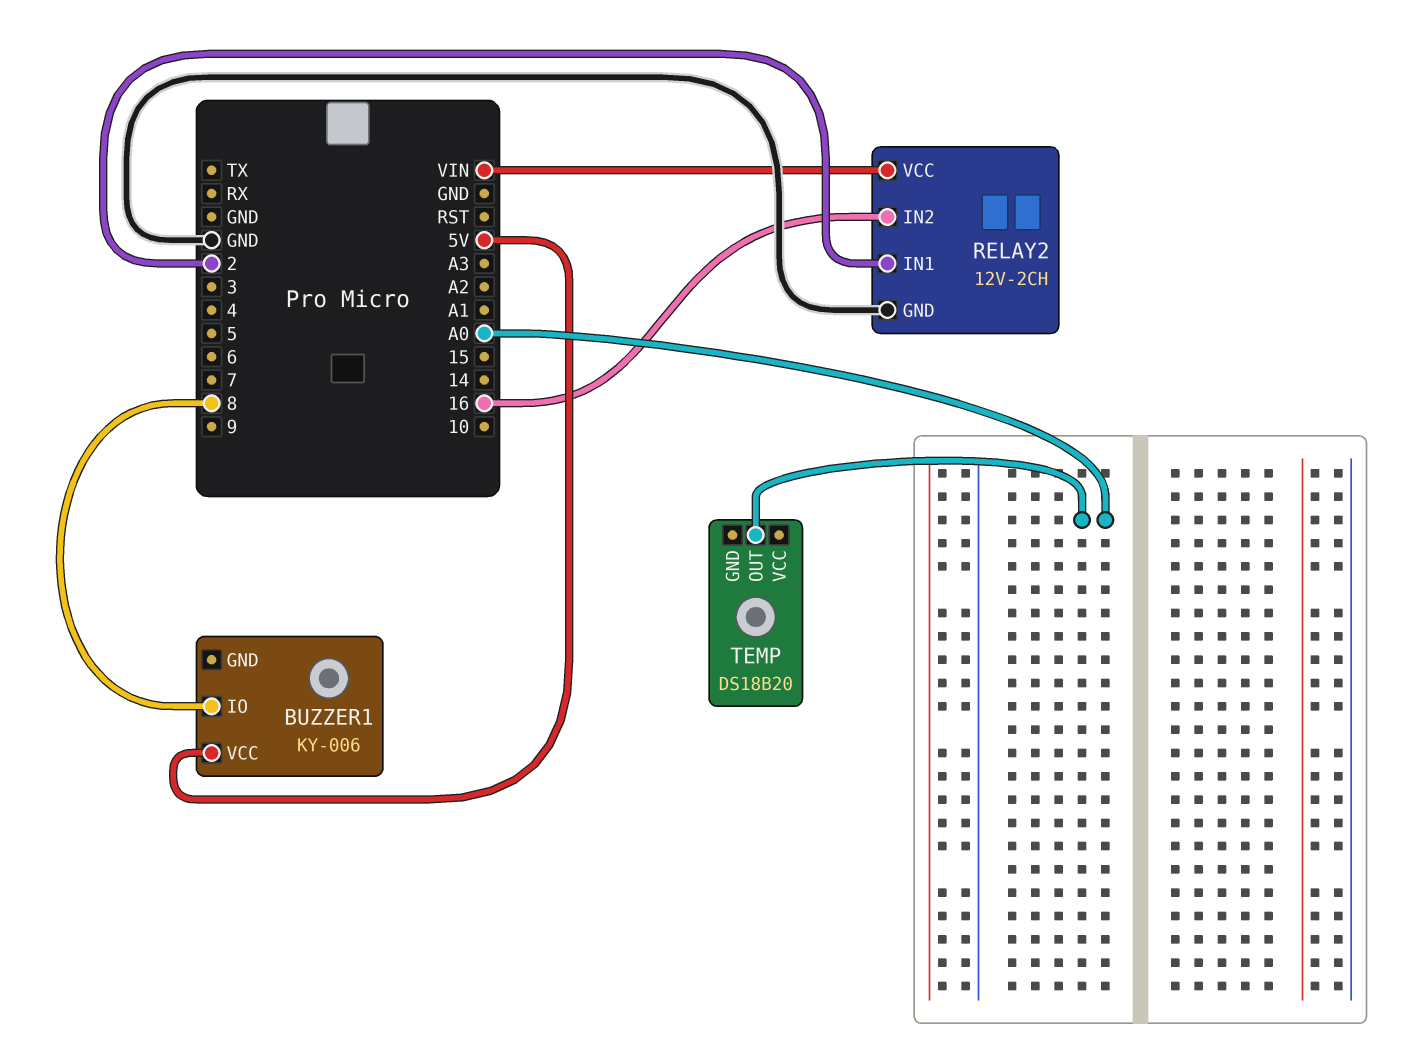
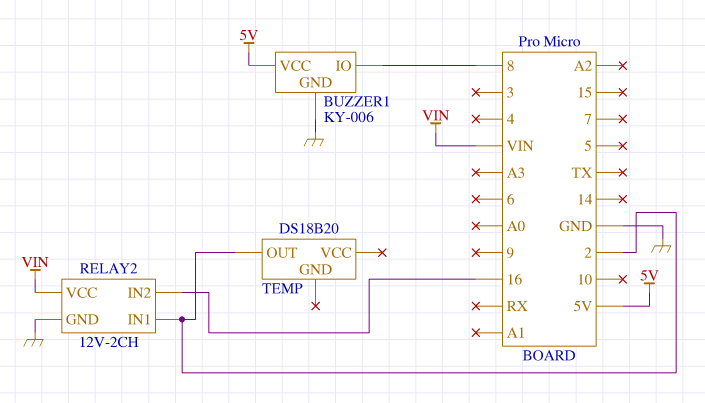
BUZZER1 pin GND: none -> GND
TEMP pin OUT: A0 -> 2

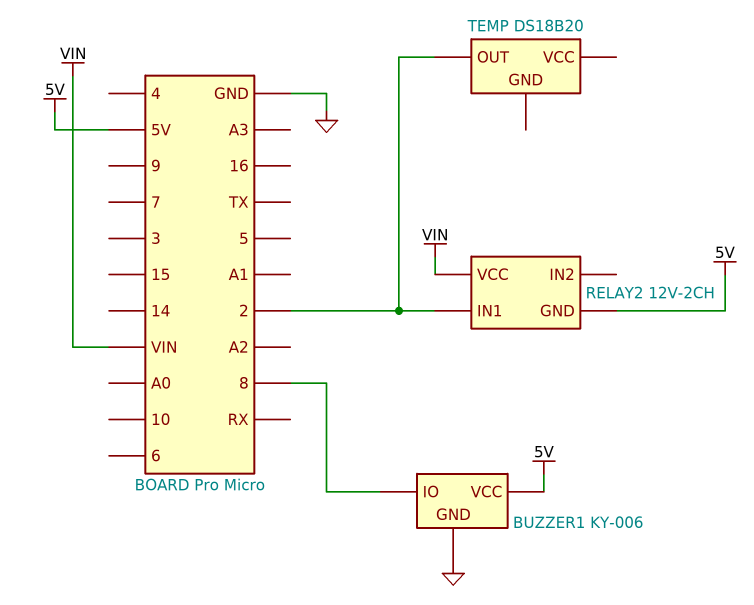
RELAY2 pin GND: GND -> 5V
RELAY2 pin IN2: 16 -> none

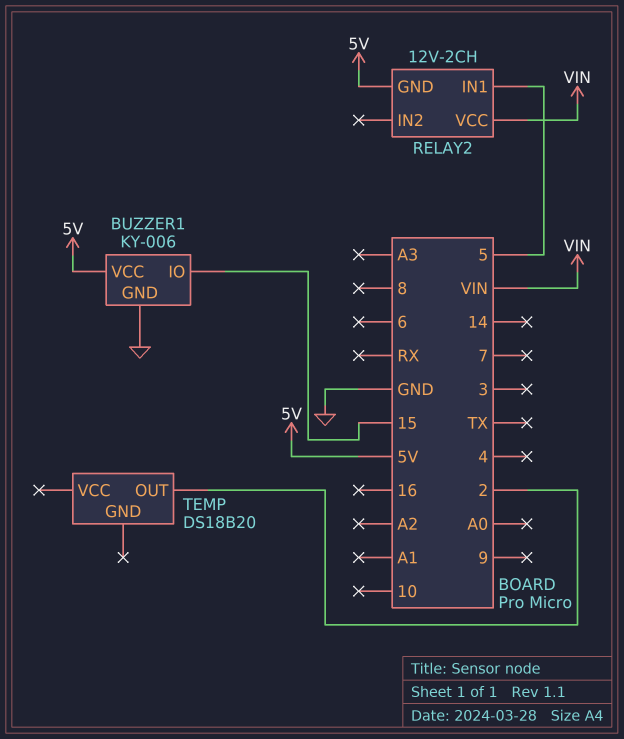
BUZZER1 pin IO: 8 -> 15
RELAY2 pin IN1: 2 -> 5

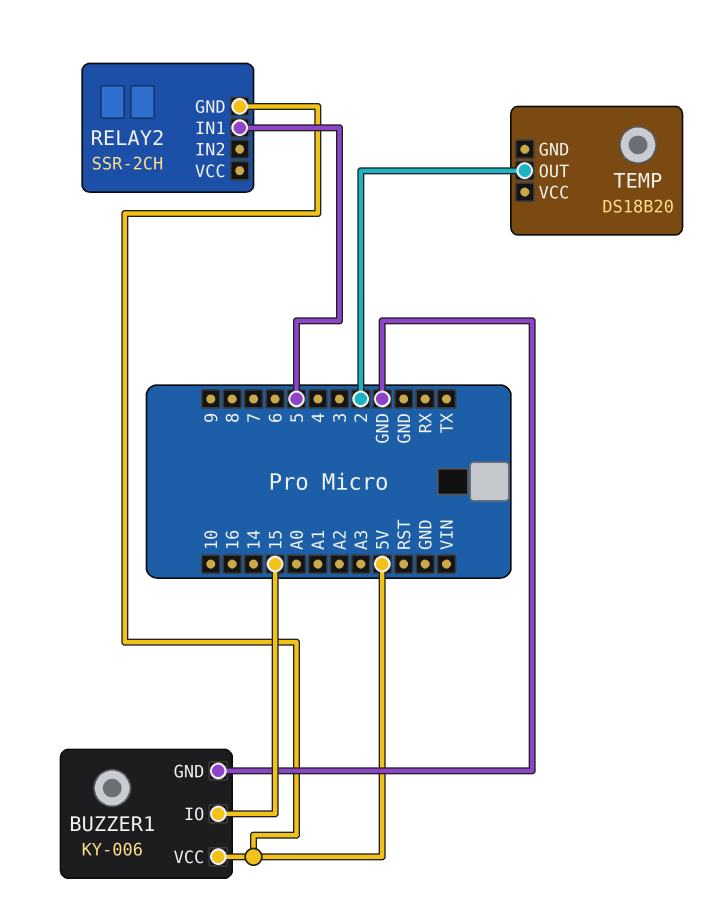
RELAY2: 12V-2CH -> SSR-2CH
RELAY2 pin VCC: VIN -> none

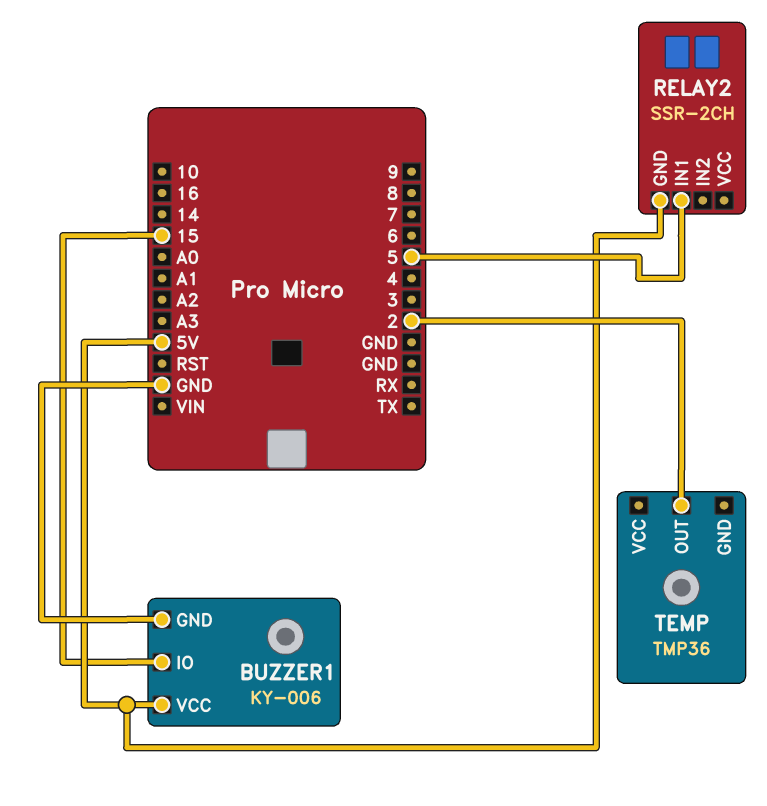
TEMP: DS18B20 -> TMP36

